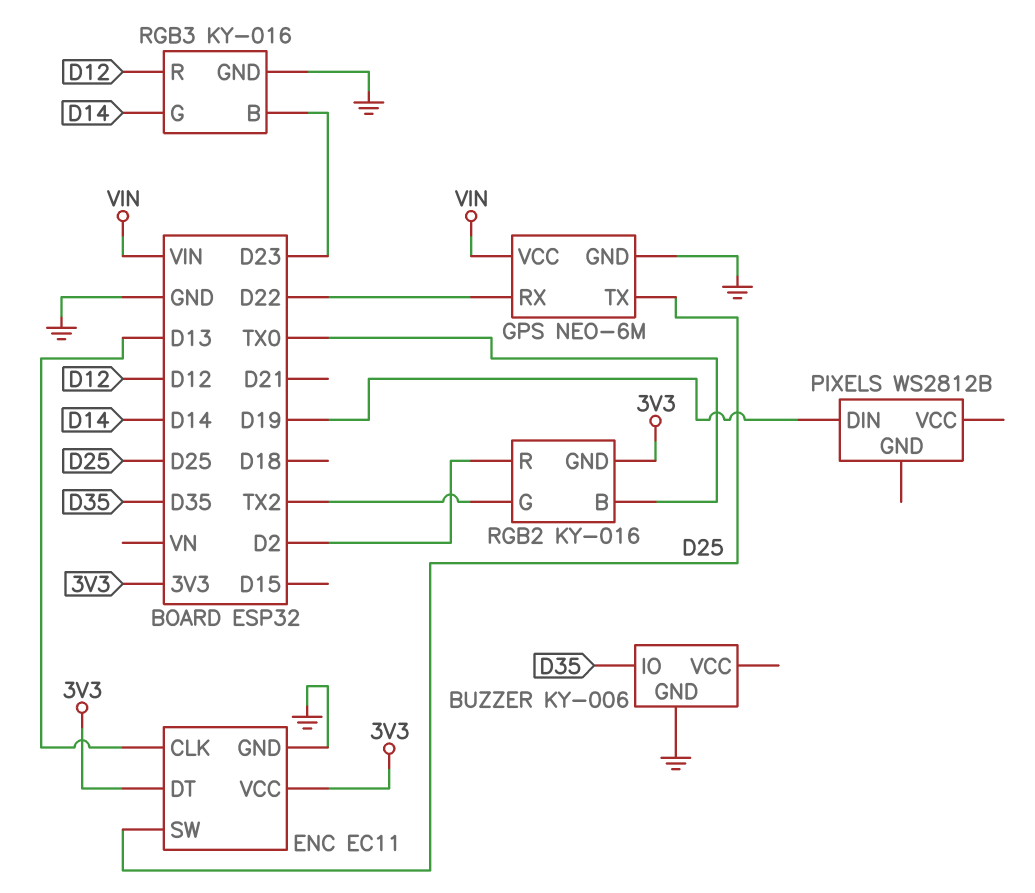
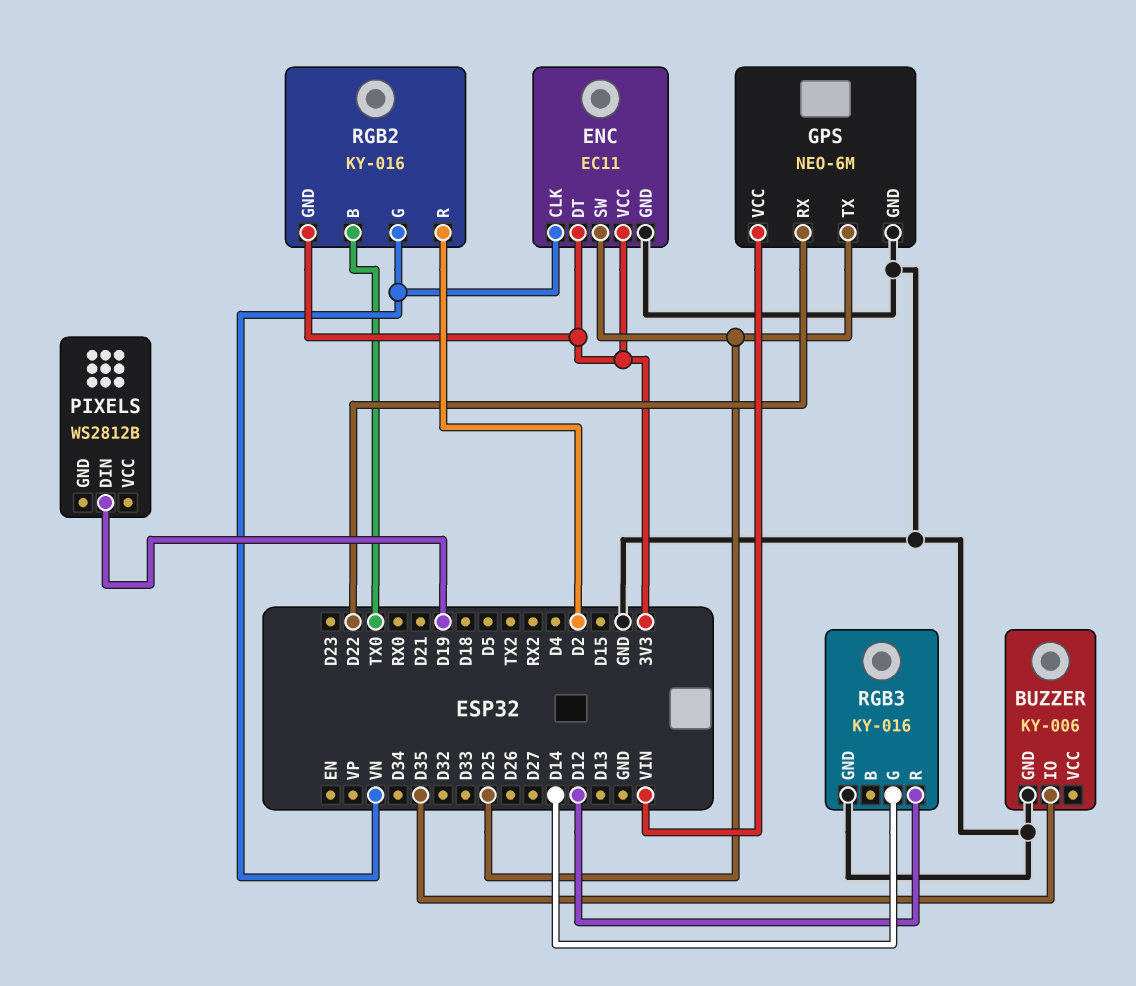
ENC pin CLK: D13 -> VN
RGB2 pin G: TX2 -> VN
RGB3 pin B: D23 -> none

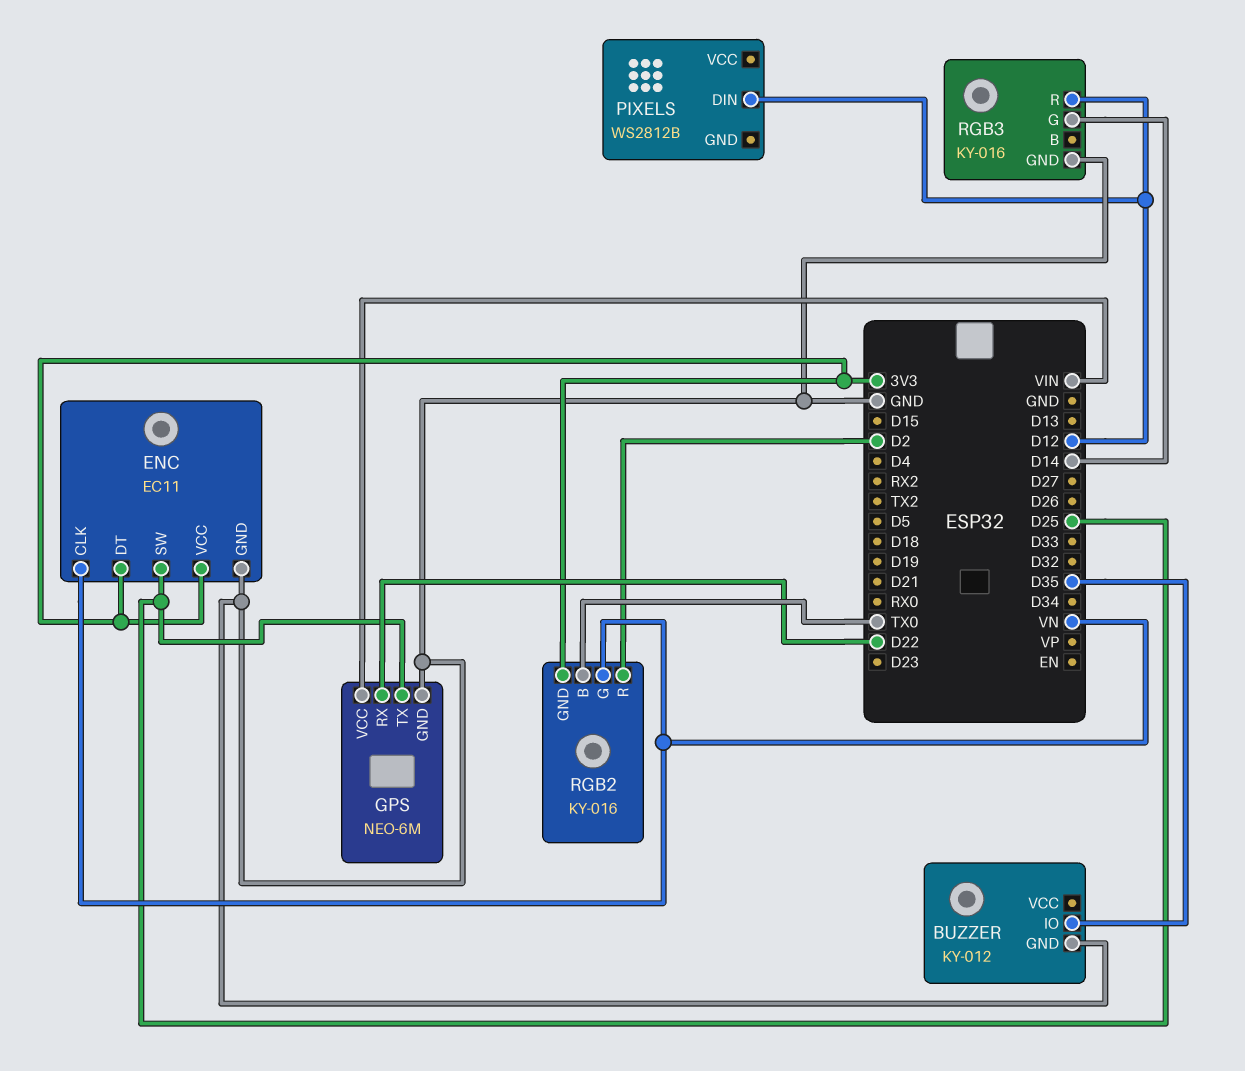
BUZZER: KY-006 -> KY-012
PIXELS pin DIN: D19 -> D12

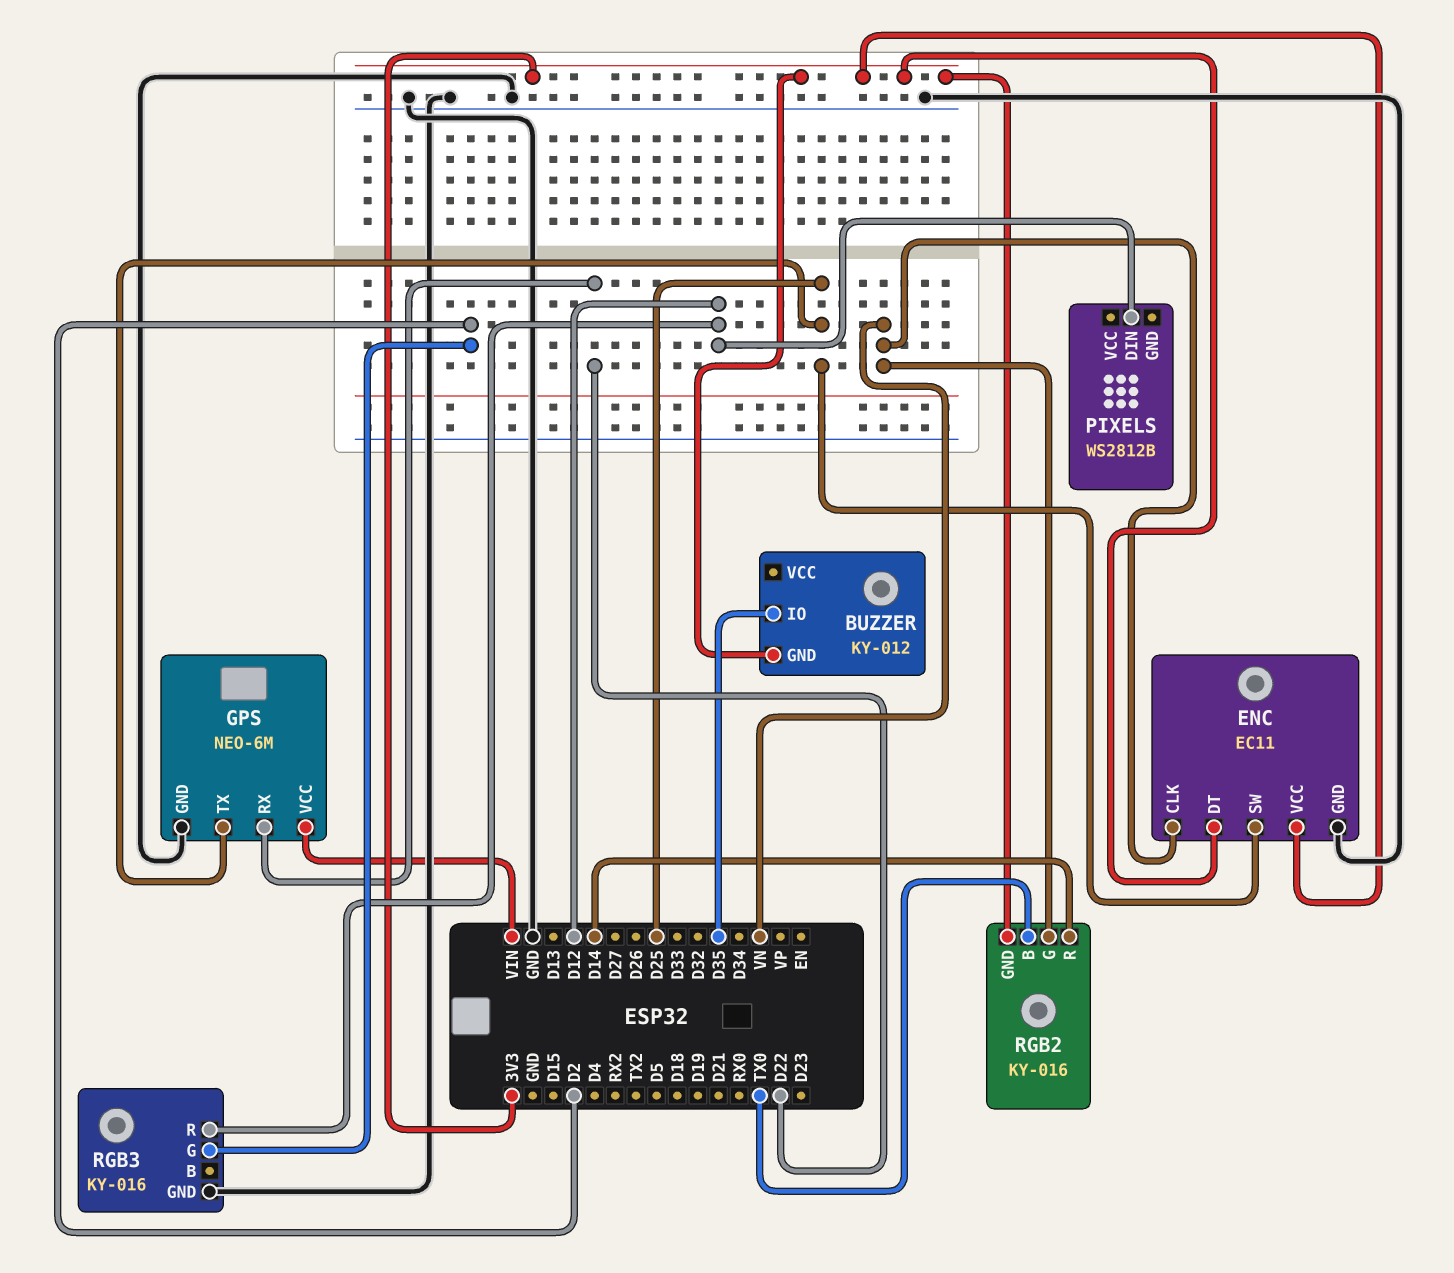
BUZZER pin GND: GND -> 3V3
RGB2 pin R: D2 -> D14
RGB3 pin G: D14 -> D2

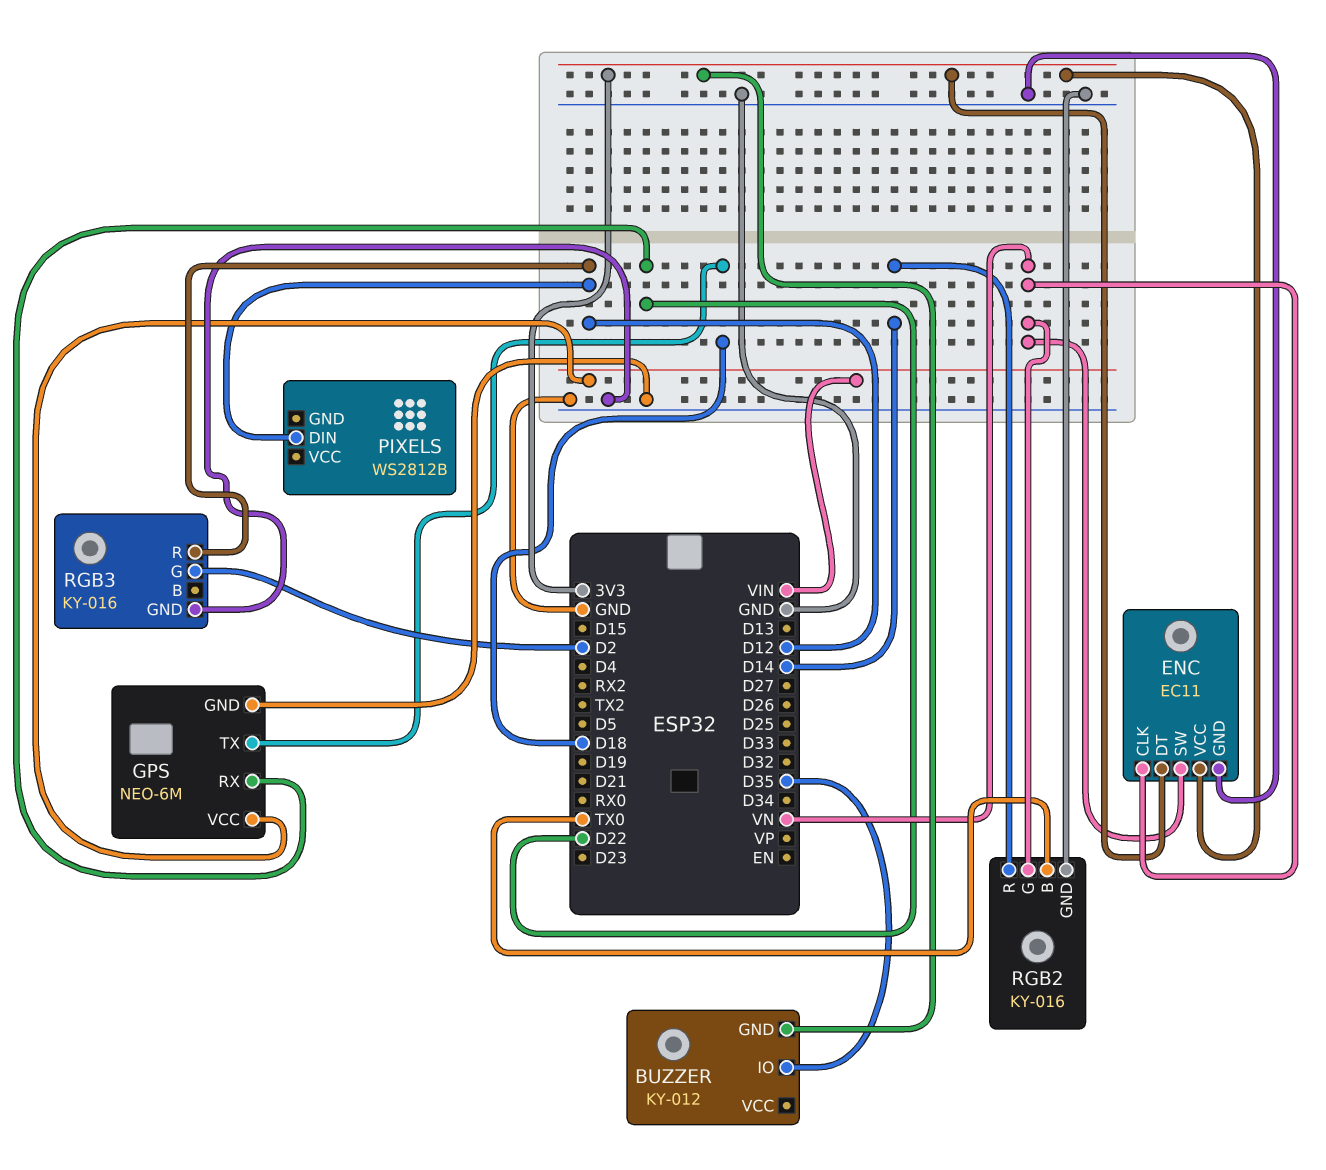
ENC pin SW: D25 -> VN
GPS pin TX: D25 -> D18
RGB2 pin GND: 3V3 -> GND

